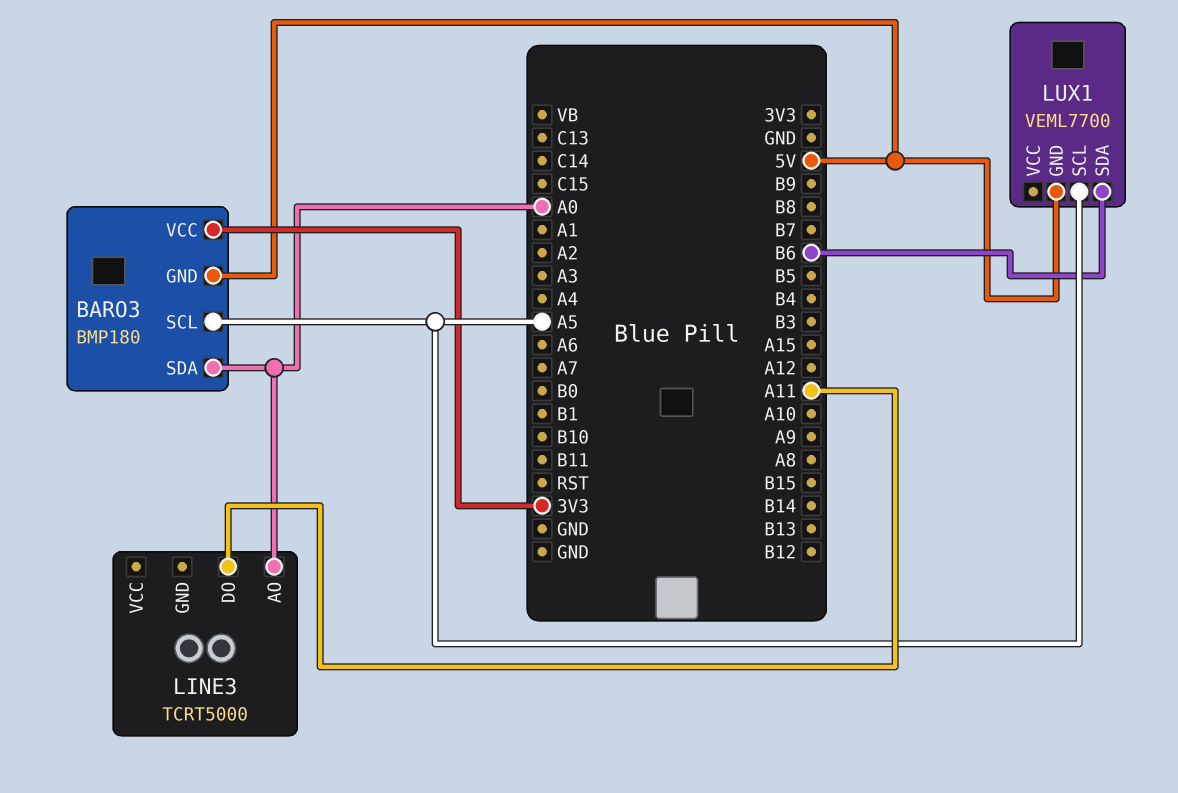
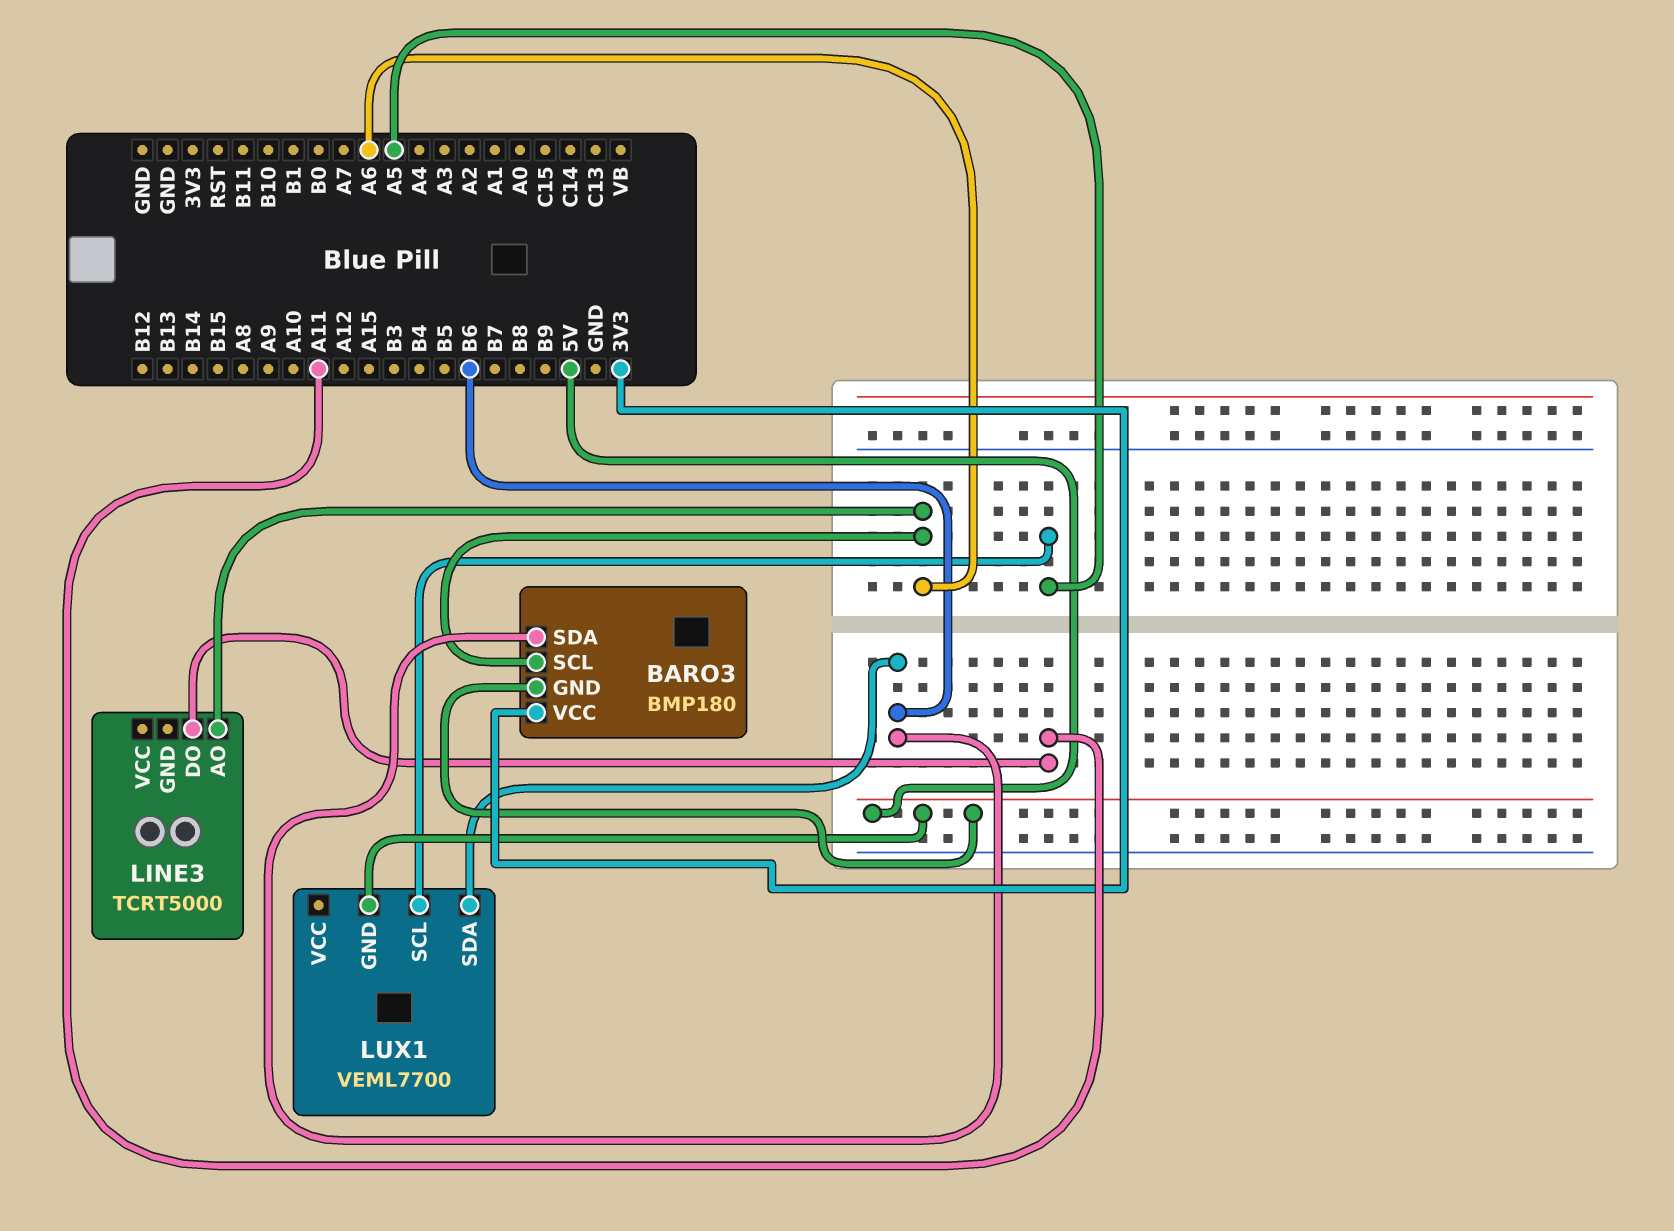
BARO3 pin SCL: A5 -> A6
BARO3 pin SDA: A0 -> B6
LINE3 pin AO: A0 -> A6

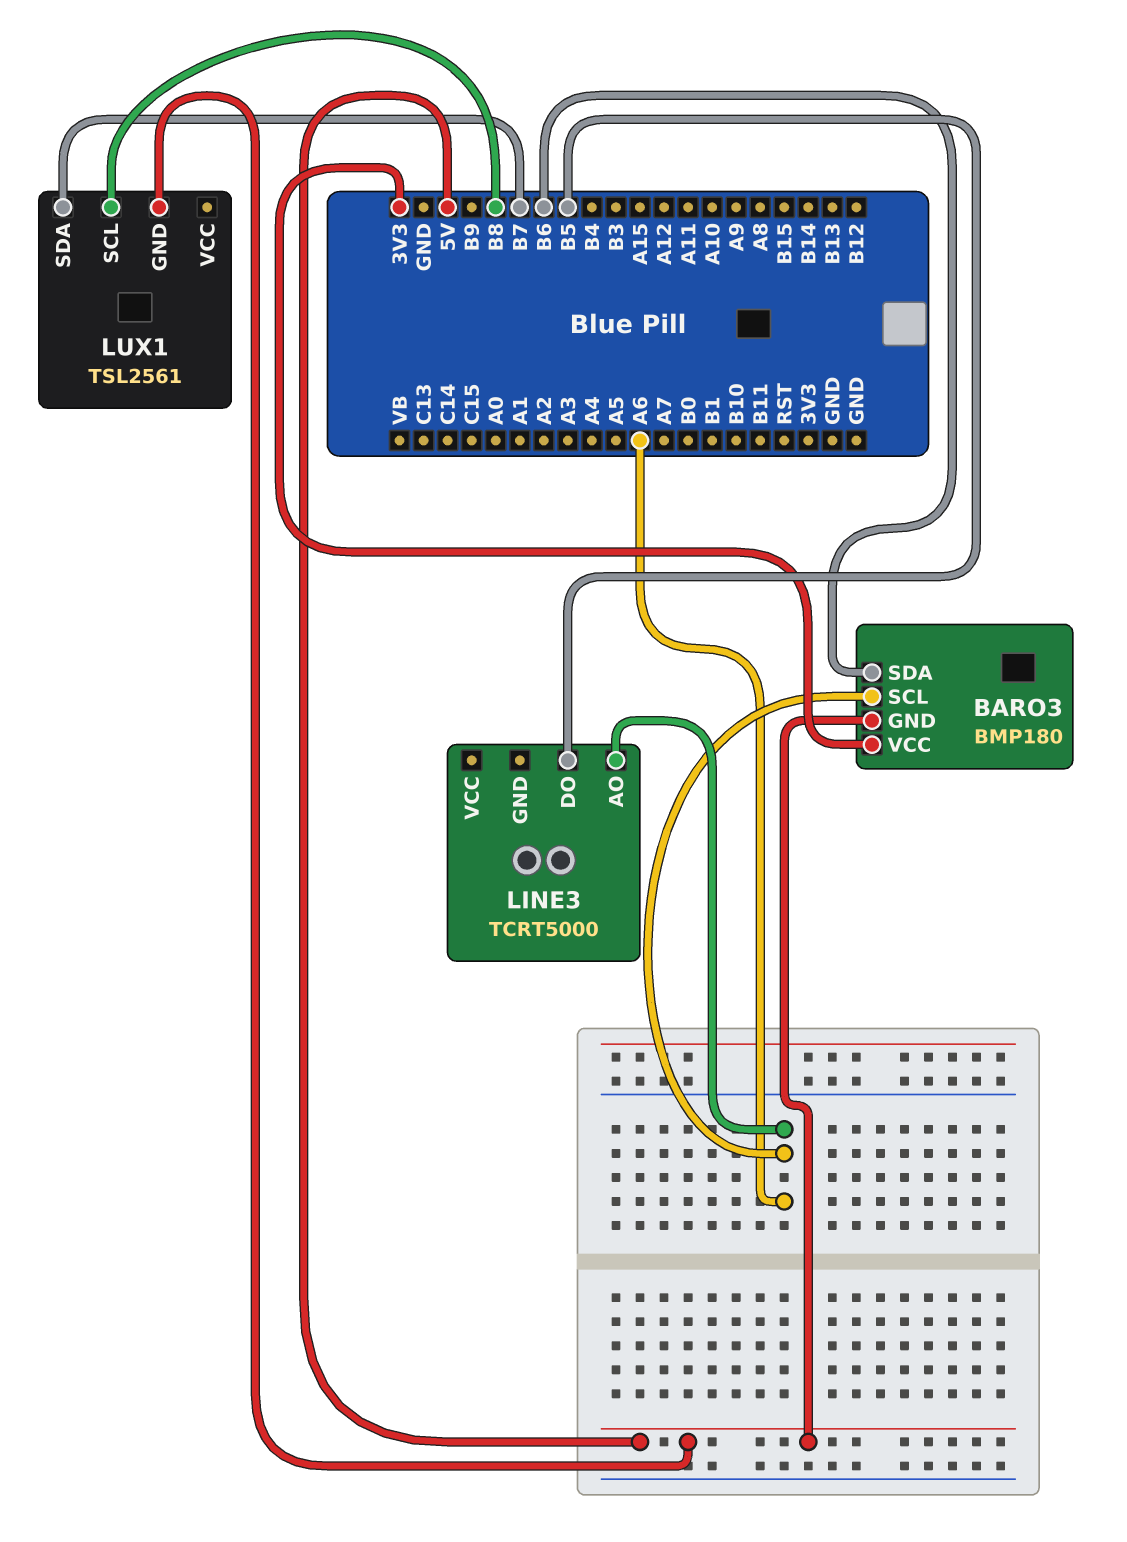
LINE3 pin DO: A11 -> B5
LUX1: VEML7700 -> TSL2561
LUX1 pin SCL: A5 -> B8
LUX1 pin SDA: B6 -> B7

